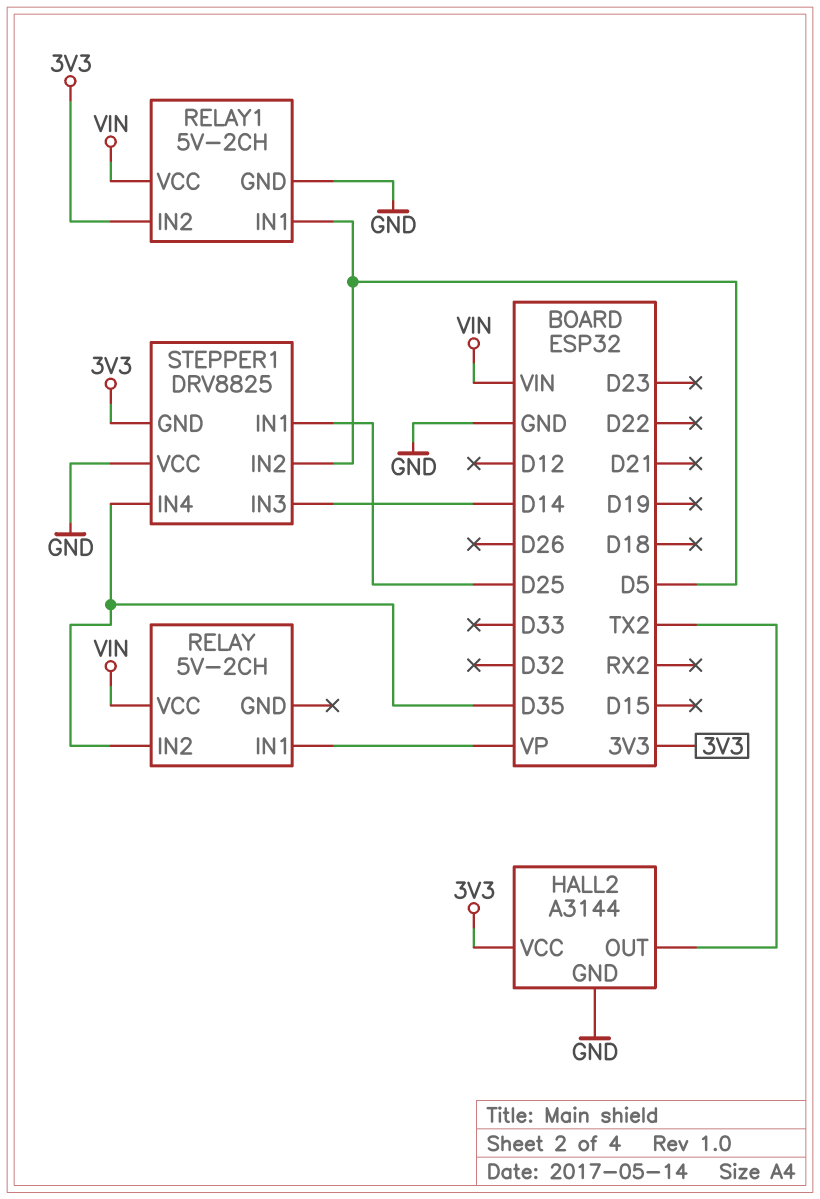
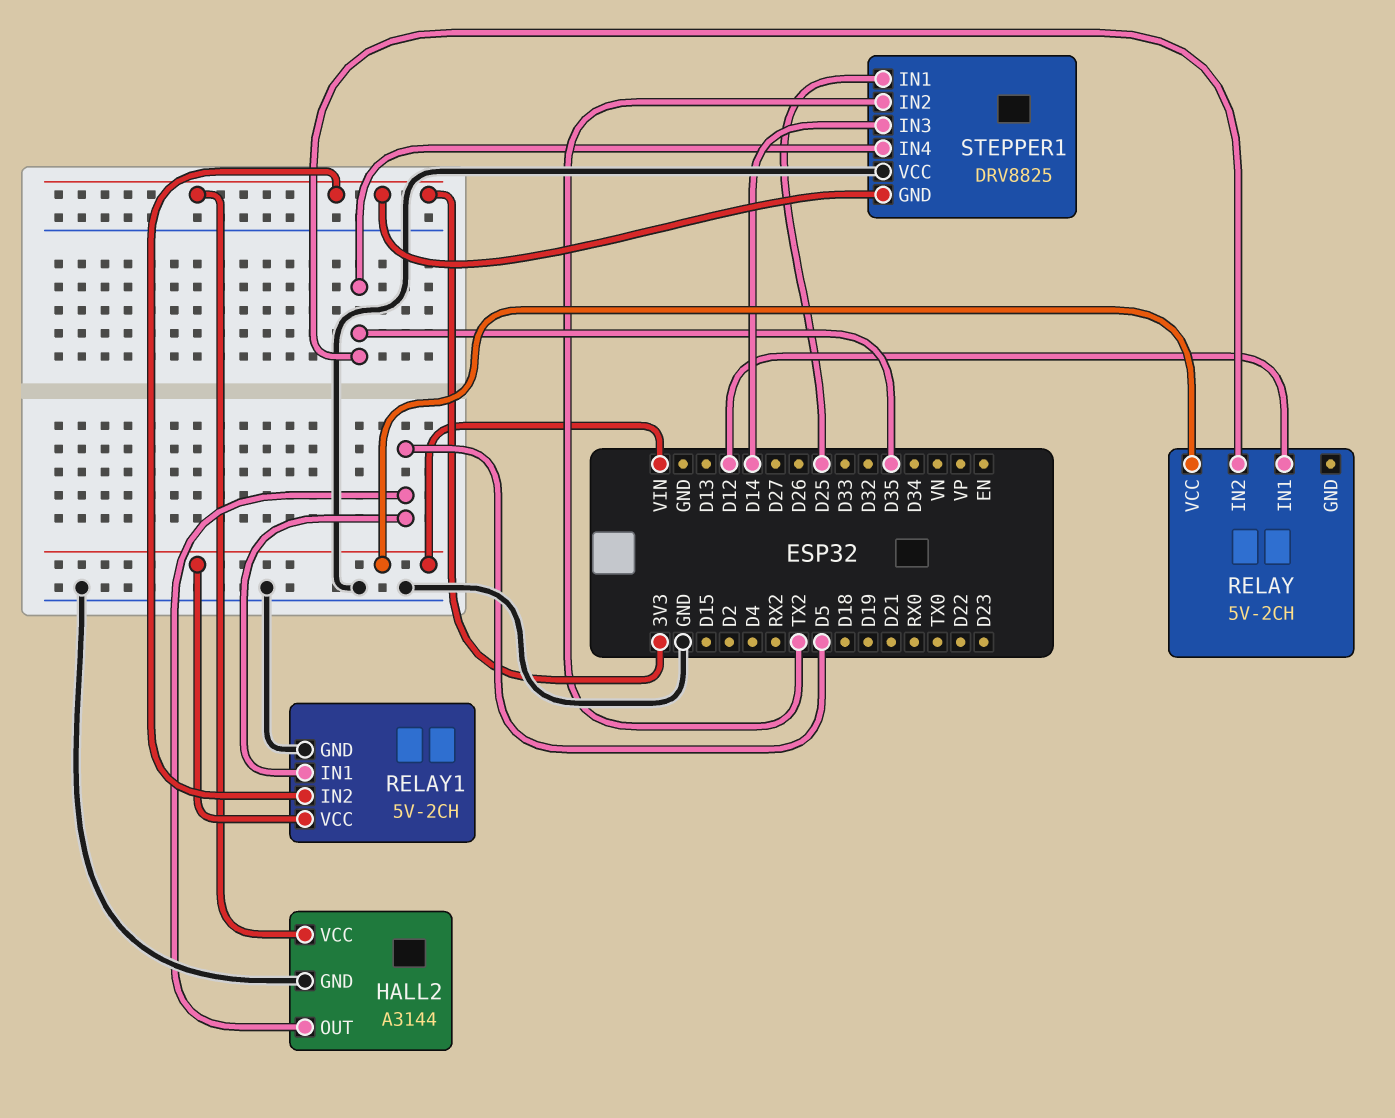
HALL2 pin OUT: TX2 -> D5
RELAY pin IN1: VP -> D12
STEPPER1 pin IN2: D5 -> TX2

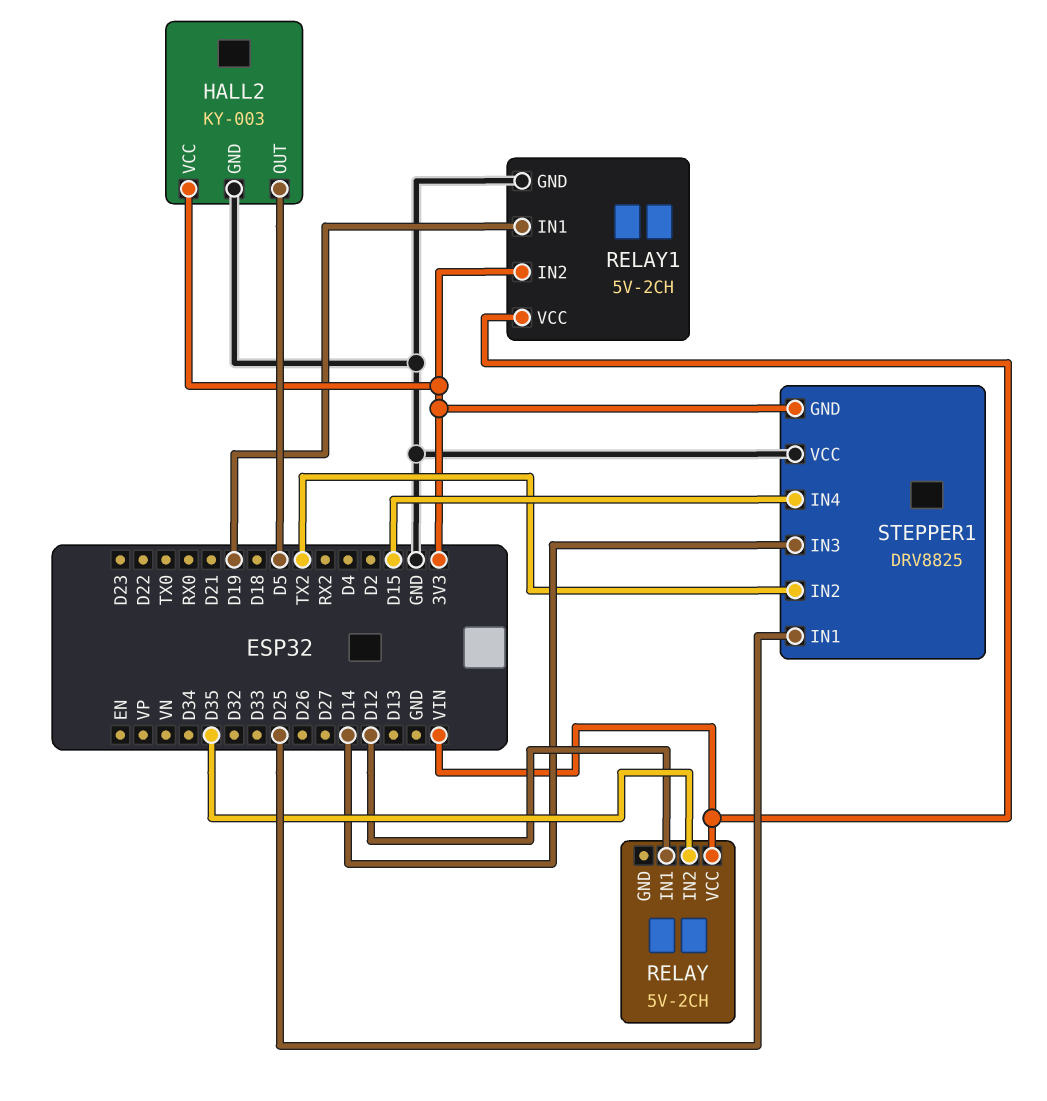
HALL2: A3144 -> KY-003
RELAY1 pin IN1: D5 -> D19
STEPPER1 pin IN4: D35 -> D15

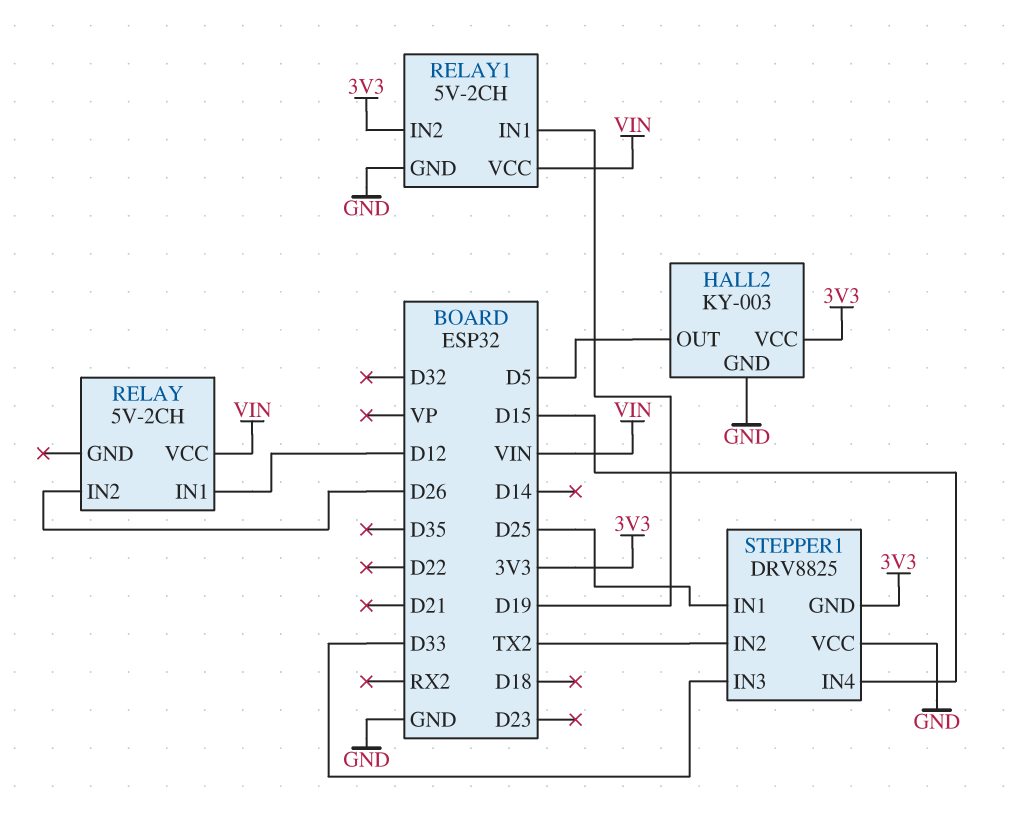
RELAY pin IN2: D35 -> D26
STEPPER1 pin IN3: D14 -> D33

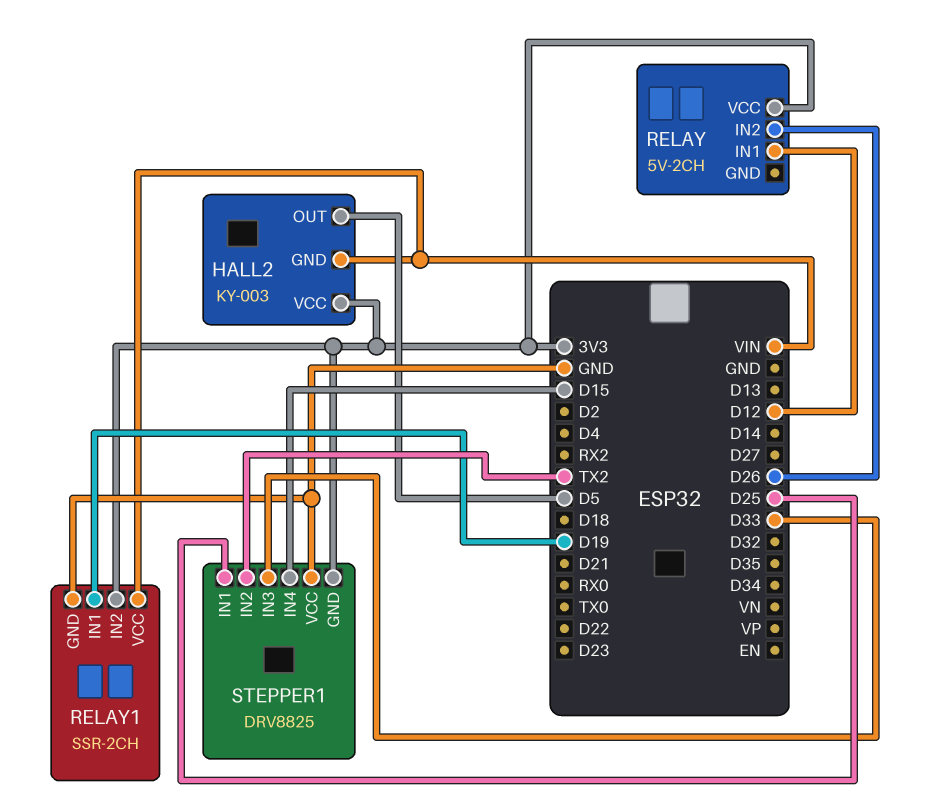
HALL2 pin GND: GND -> VIN
RELAY pin VCC: VIN -> 3V3
RELAY1: 5V-2CH -> SSR-2CH

